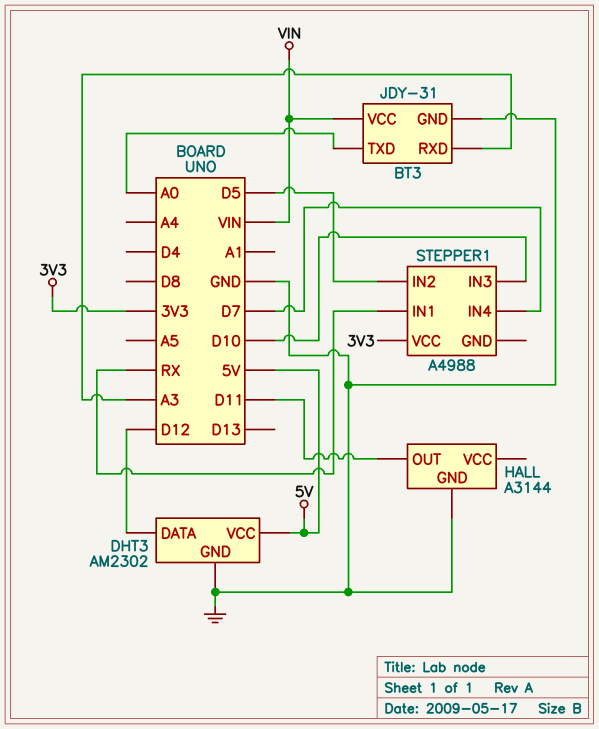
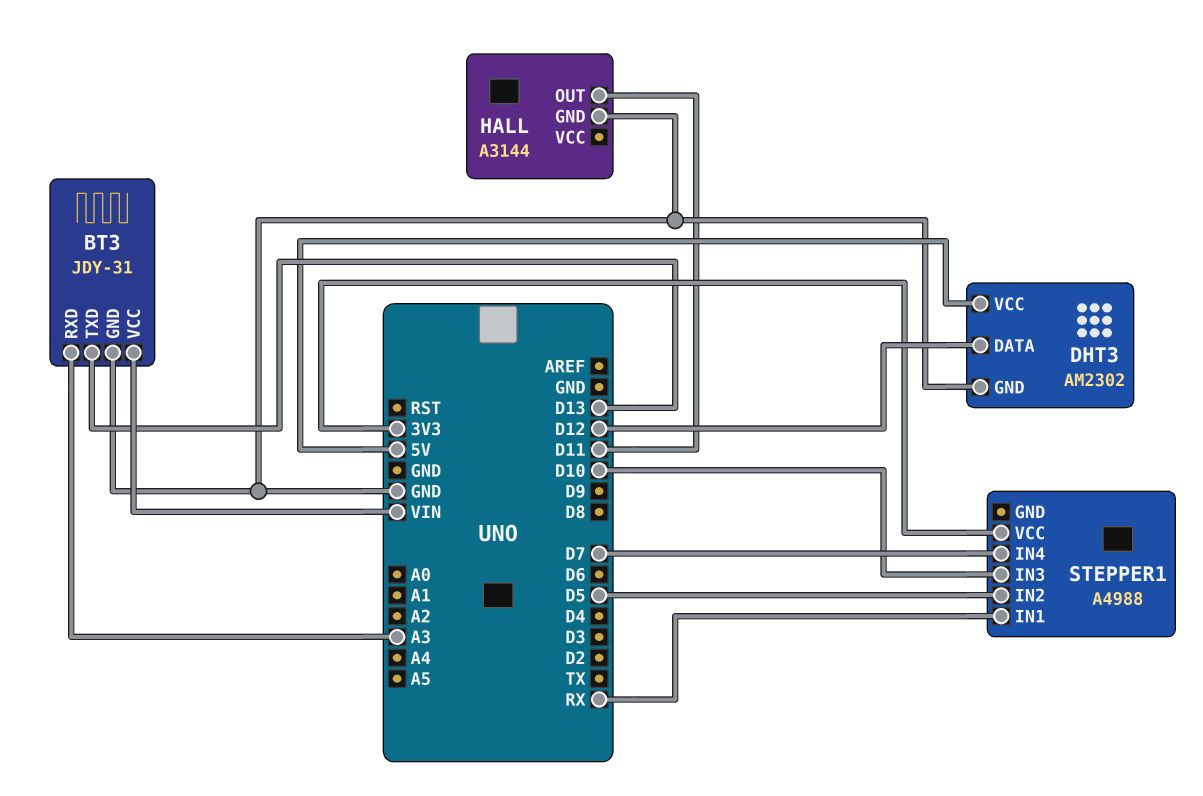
BT3 pin TXD: A0 -> D13

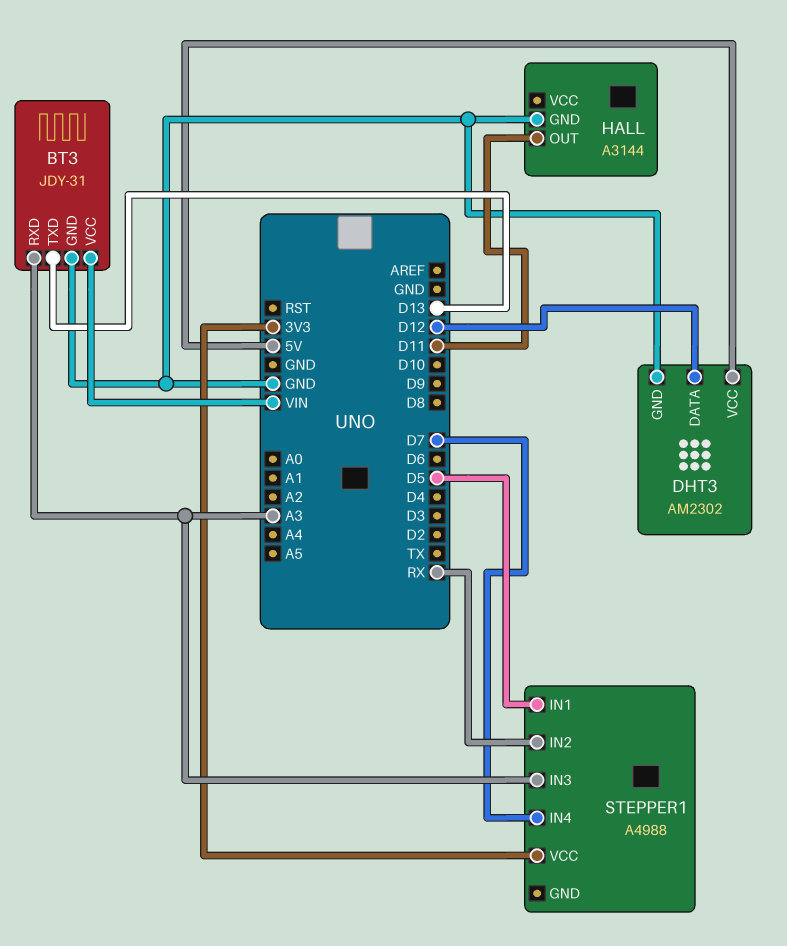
STEPPER1 pin IN1: RX -> D5
STEPPER1 pin IN2: D5 -> RX
STEPPER1 pin IN3: D10 -> A3

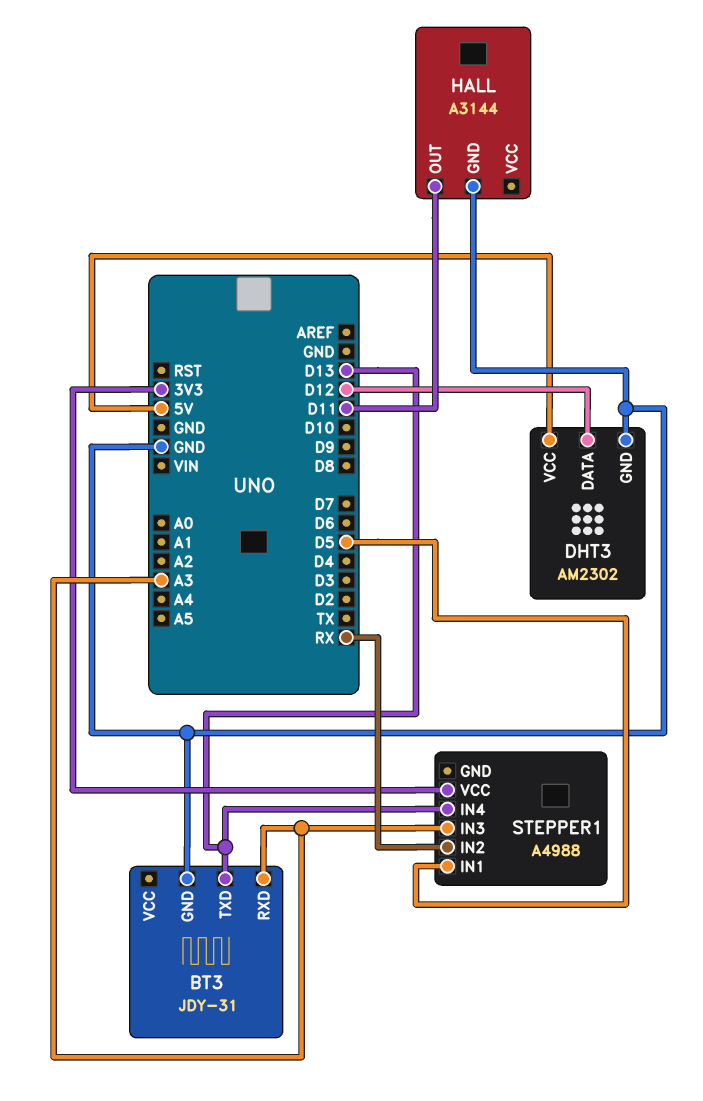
BT3 pin VCC: VIN -> none
STEPPER1 pin IN4: D7 -> D13

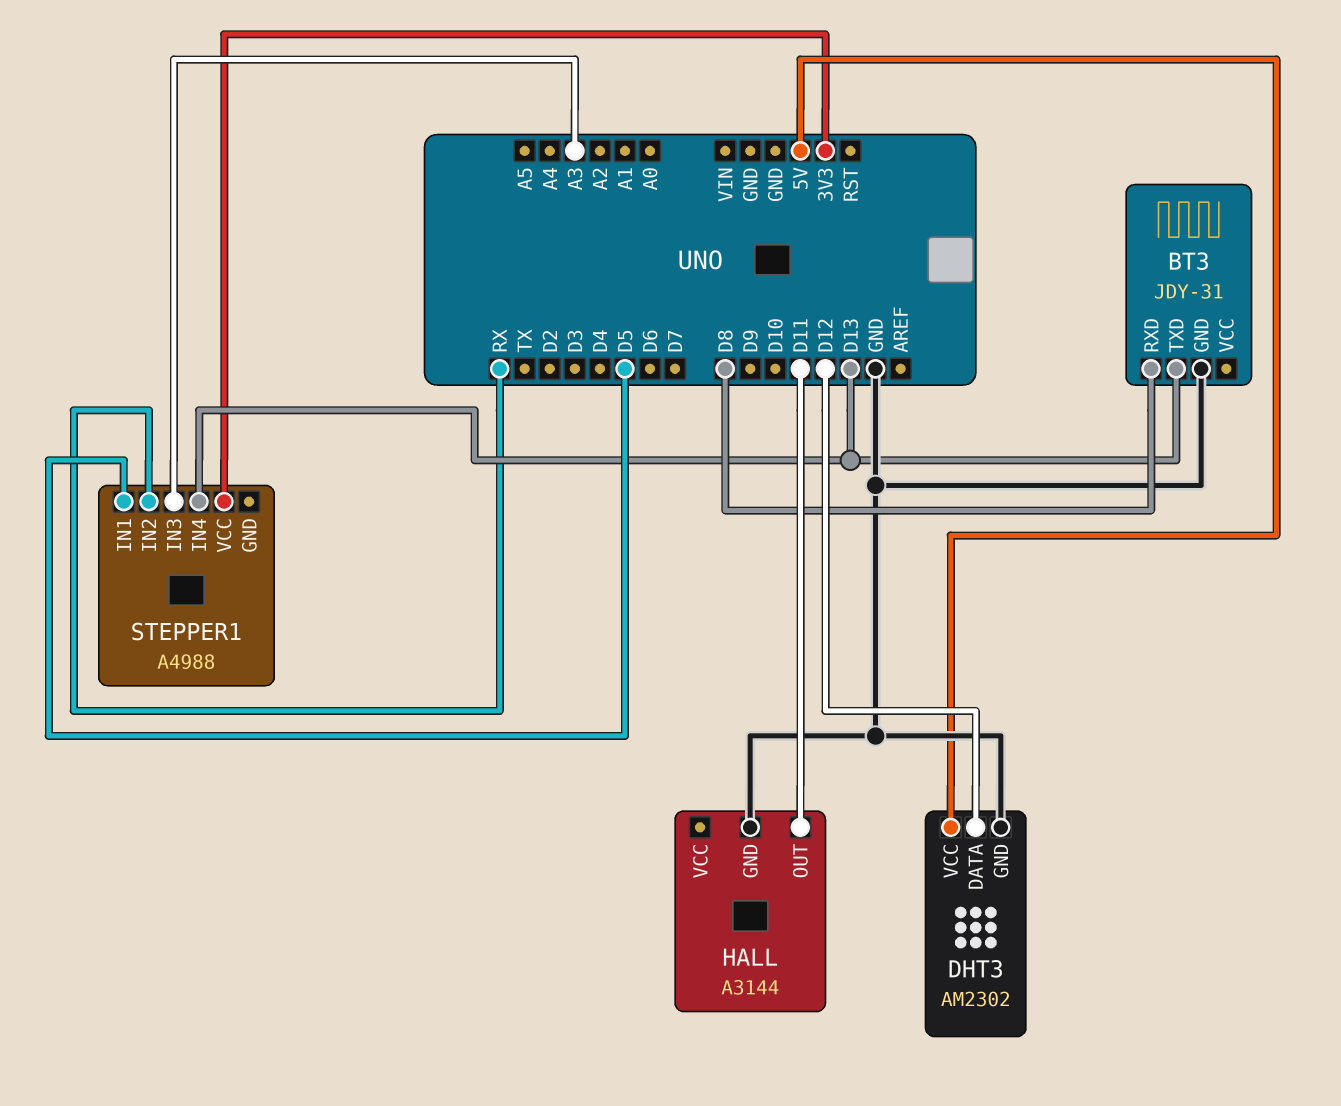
BT3 pin RXD: A3 -> D8

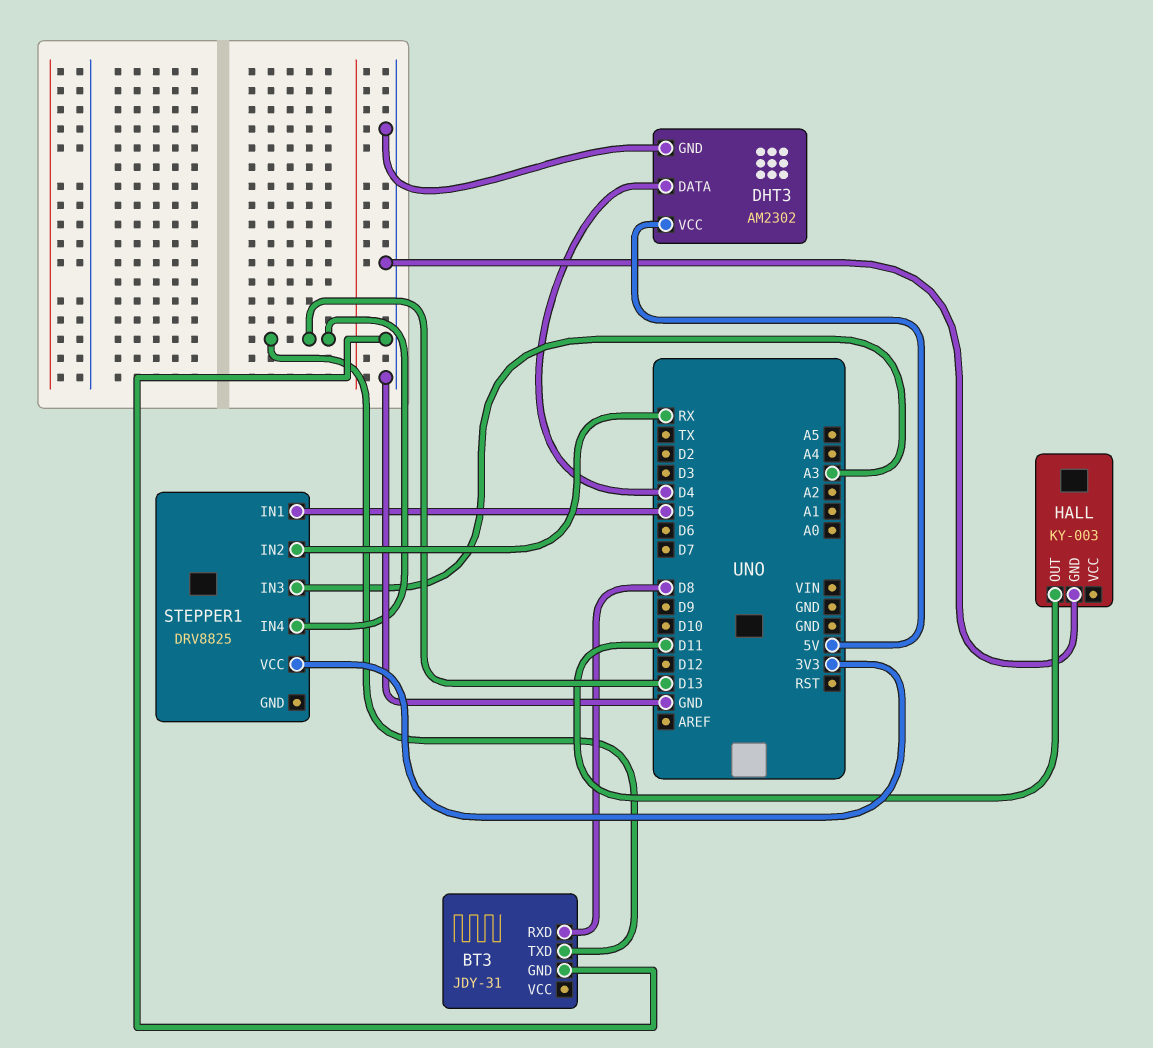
DHT3 pin DATA: D12 -> D4
HALL: A3144 -> KY-003
STEPPER1: A4988 -> DRV8825

